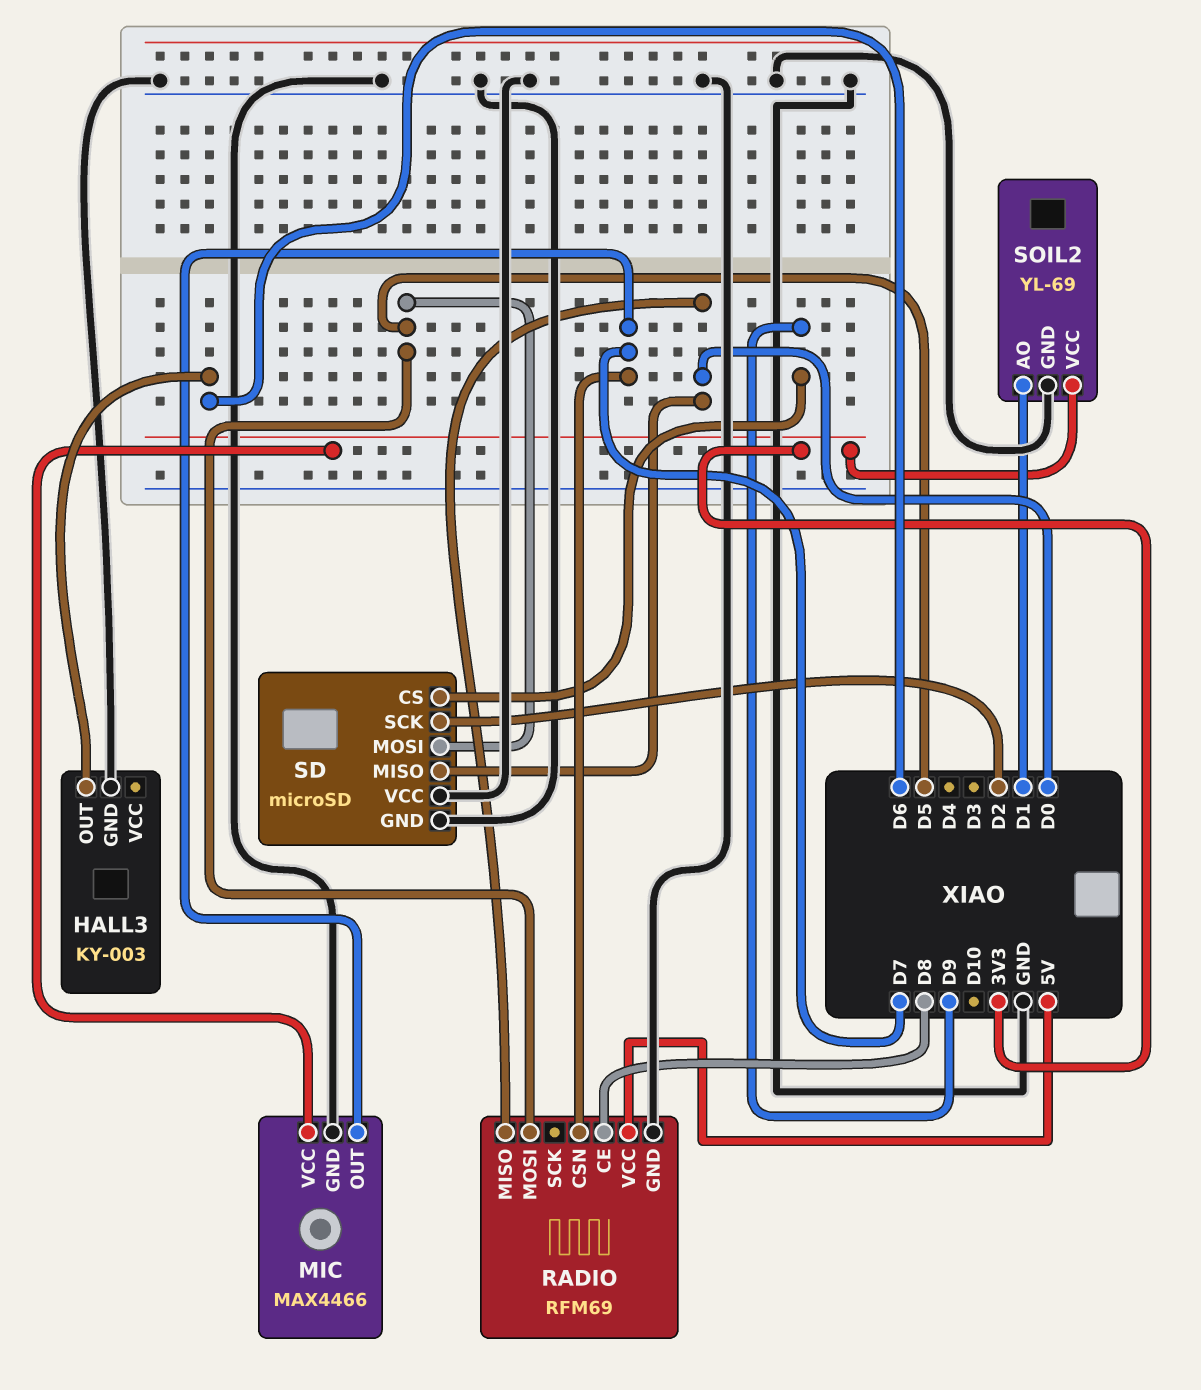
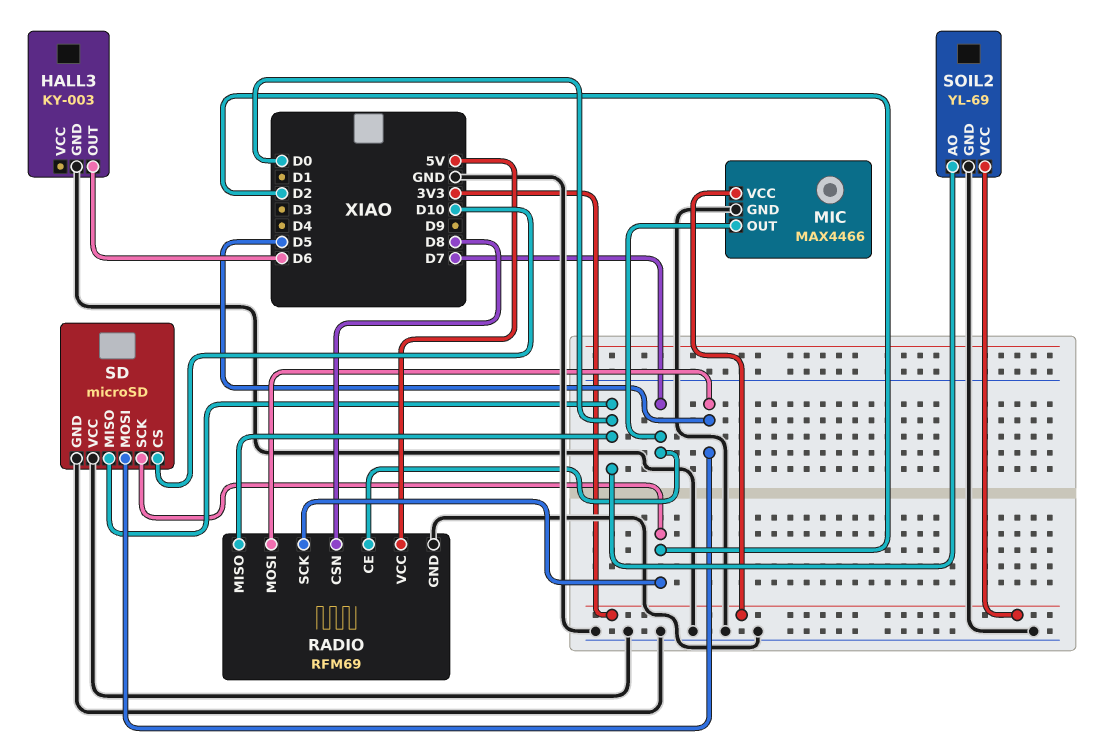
RADIO pin CE: D8 -> D7
RADIO pin CSN: D7 -> D8
RADIO pin SCK: none -> D2
SD pin CS: D9 -> D10
SOIL2 pin AO: D1 -> D0

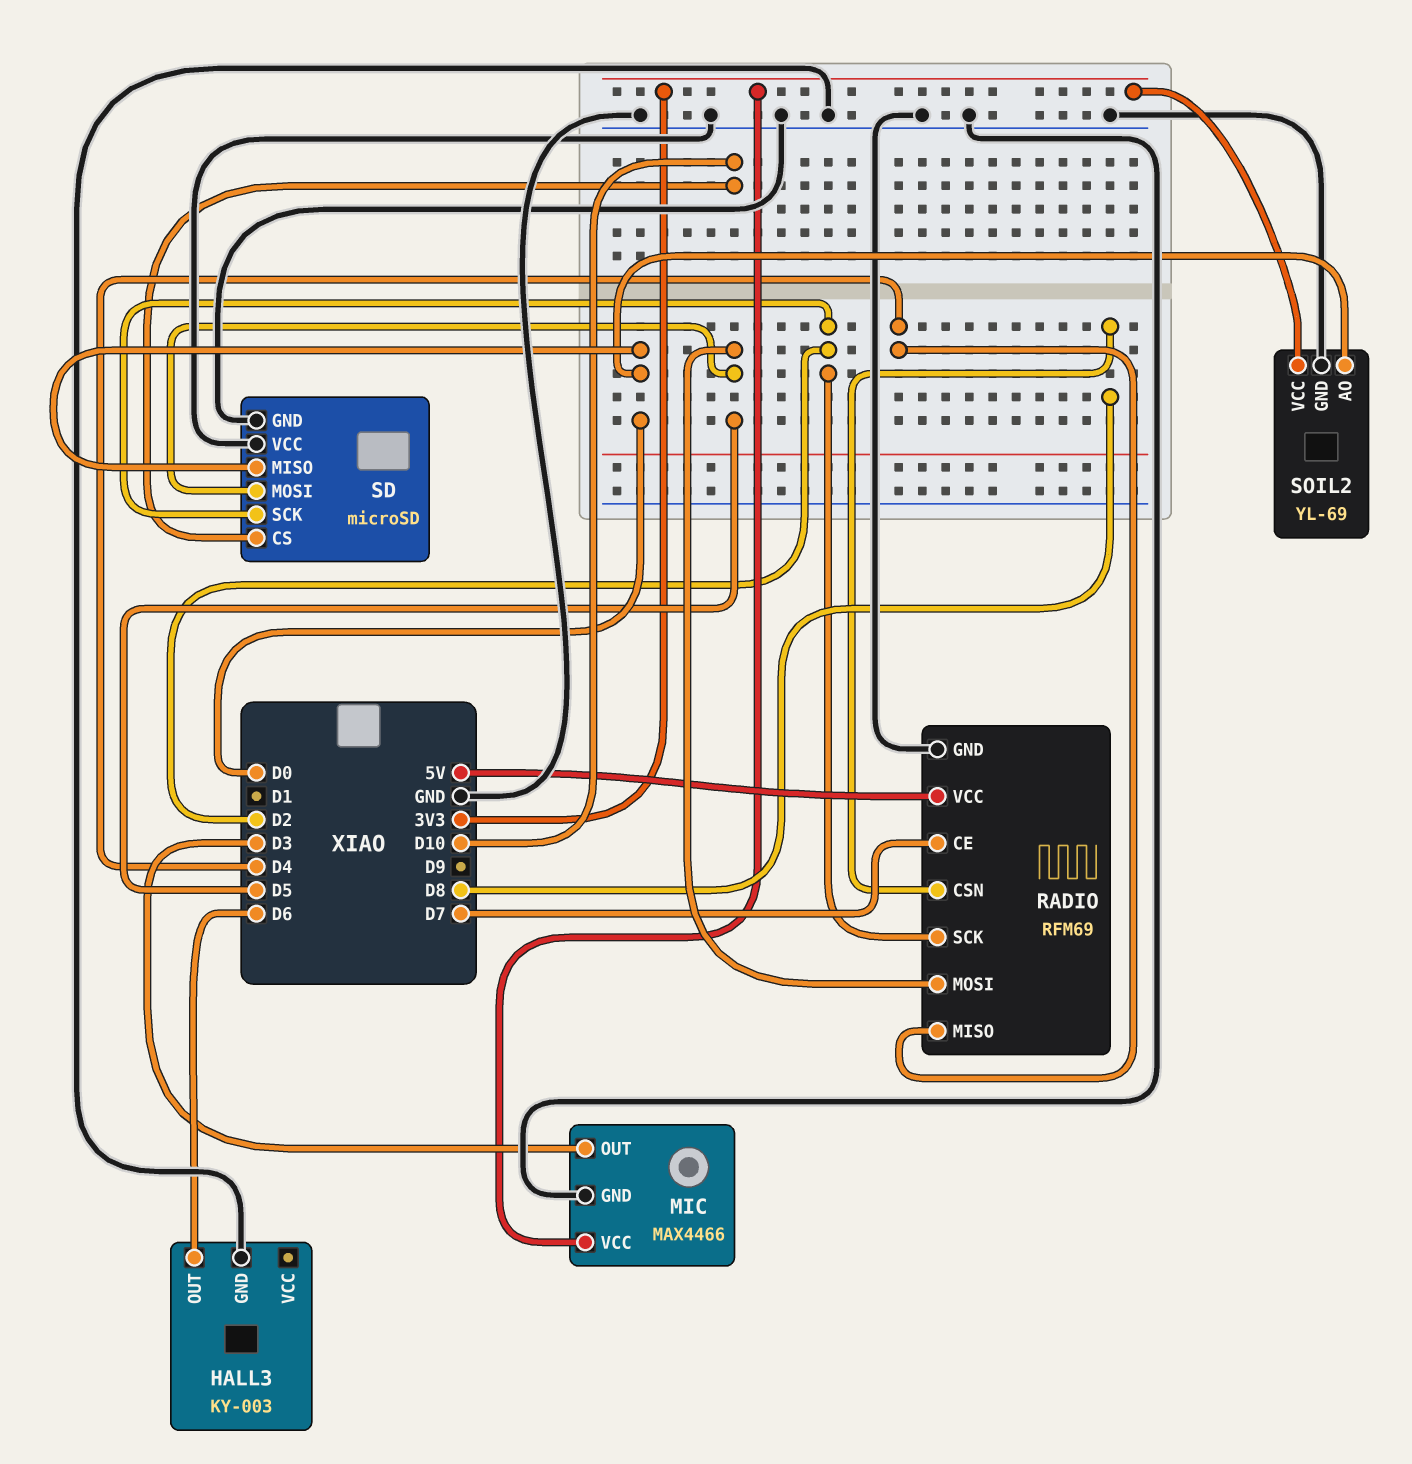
MIC pin OUT: D7 -> D3
RADIO pin MISO: D0 -> D4

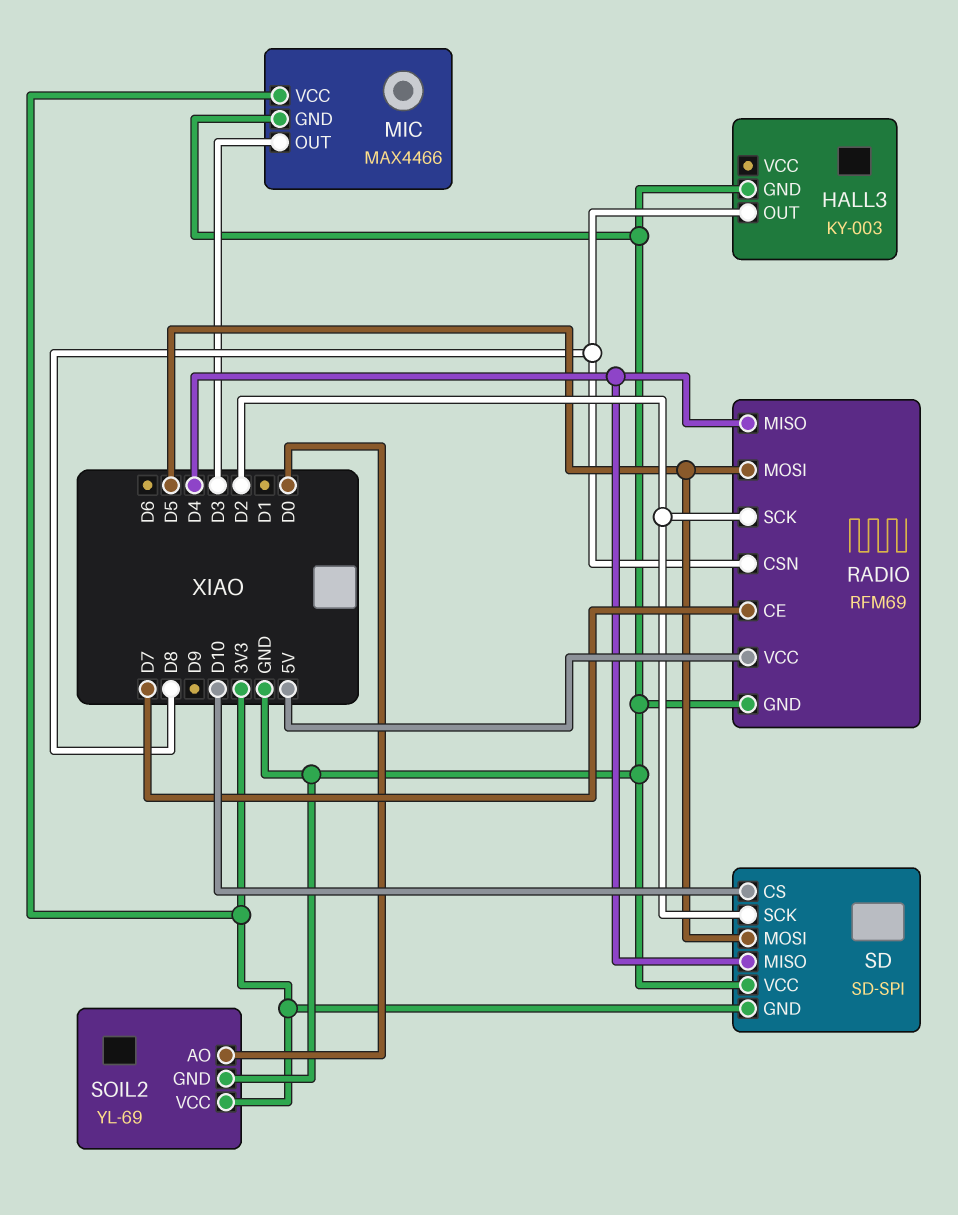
HALL3 pin OUT: D6 -> D8
SD: microSD -> SD-SPI
SD pin GND: GND -> 3V3
SD pin MISO: D0 -> D4

